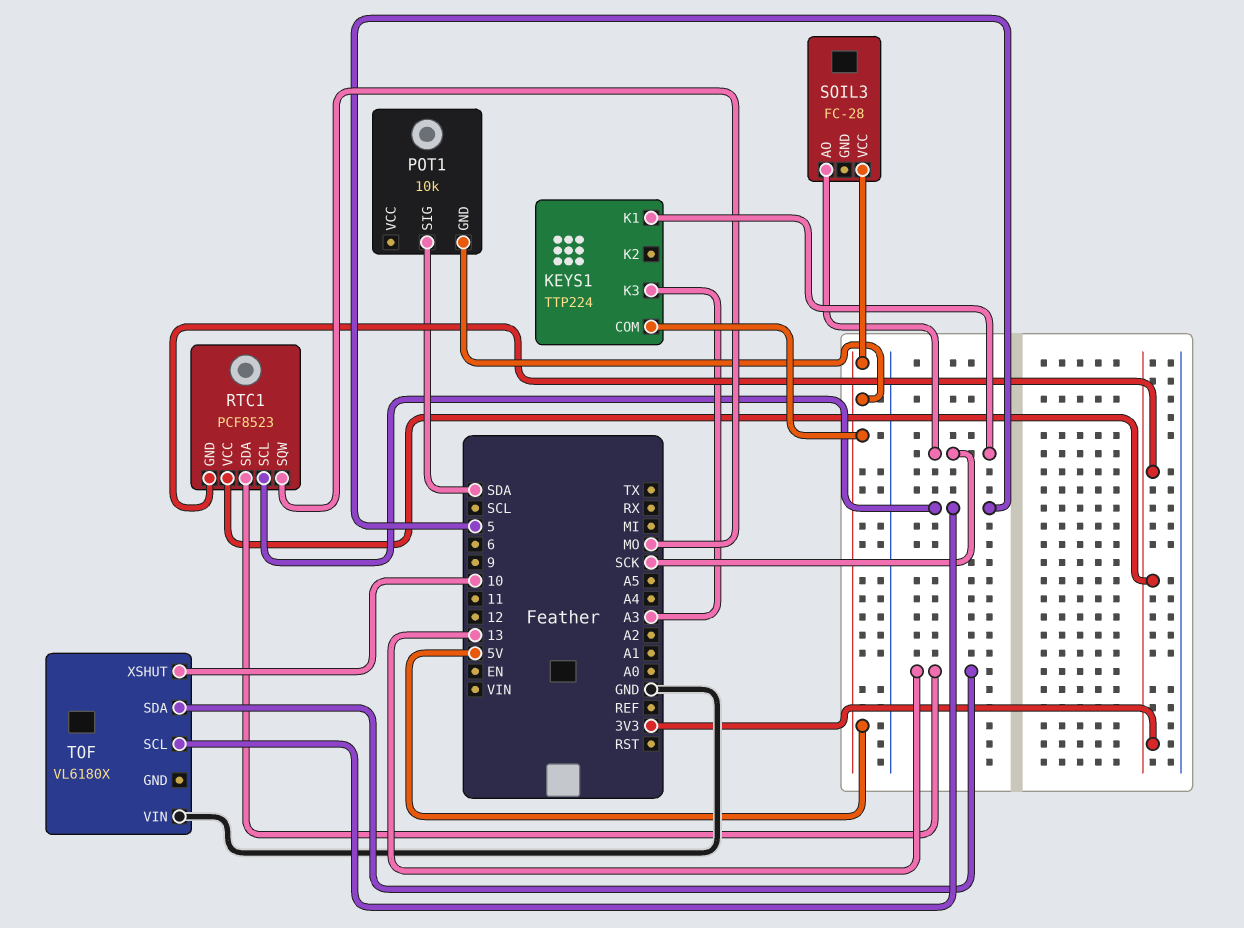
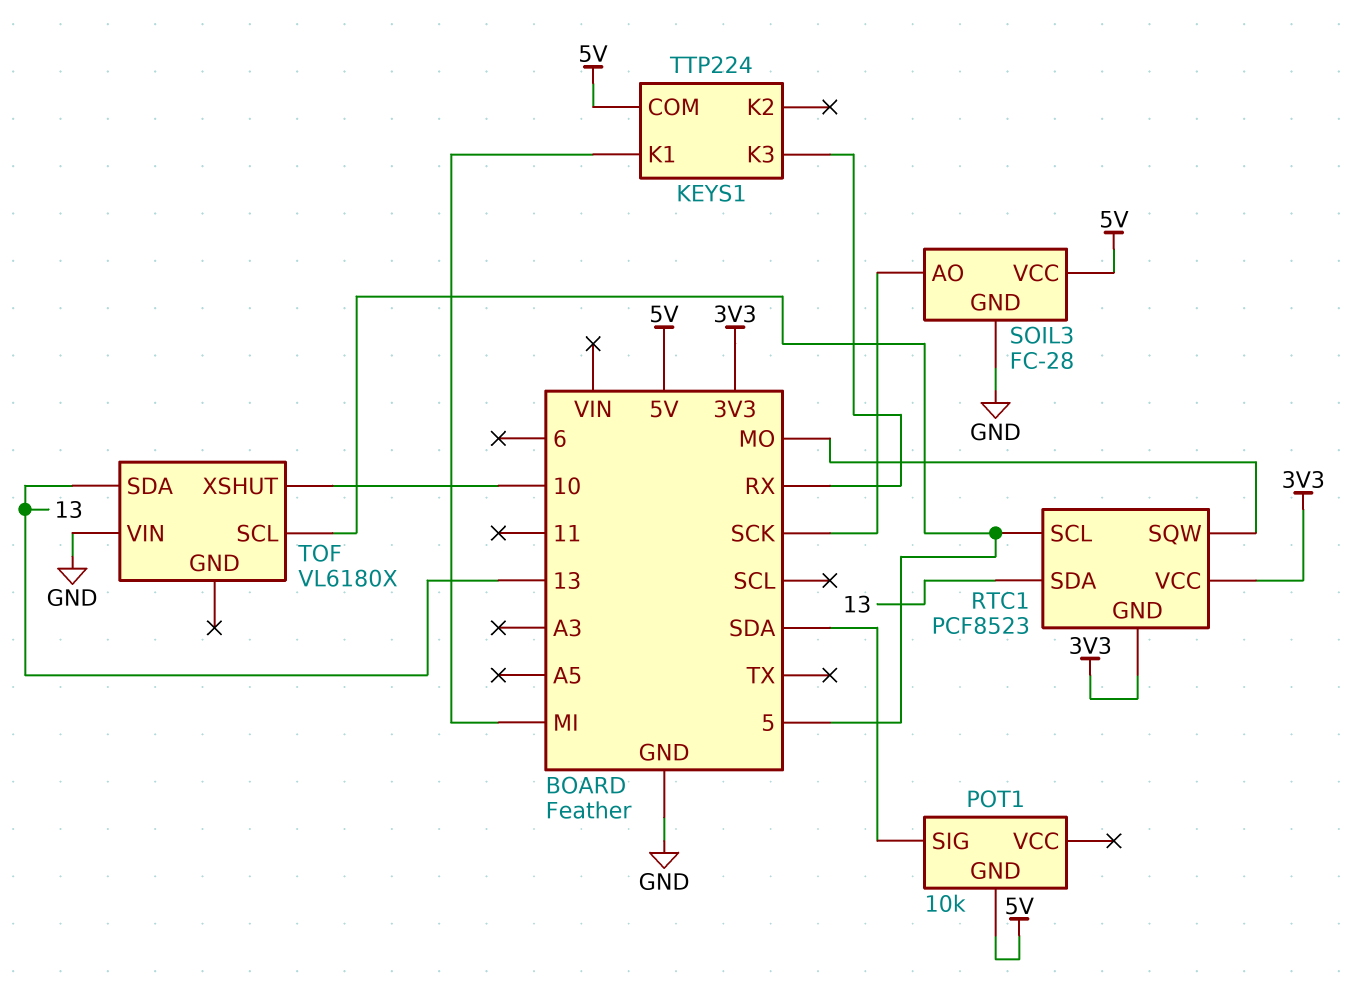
KEYS1 pin K1: SCK -> MI
KEYS1 pin K3: A3 -> RX
SOIL3 pin GND: none -> GND

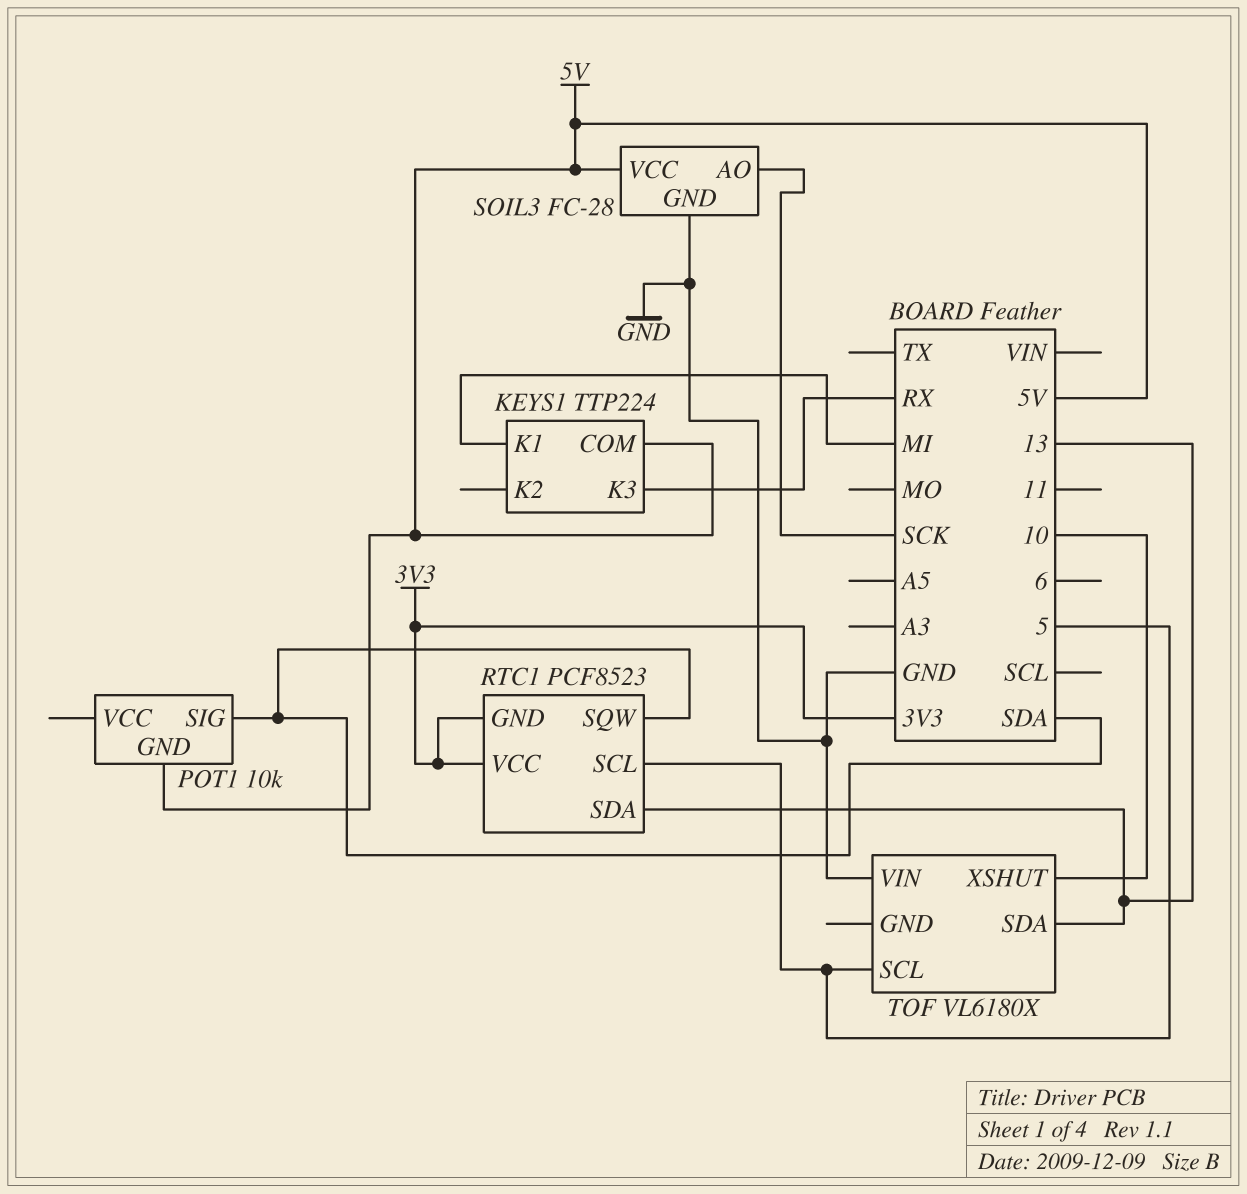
RTC1 pin SQW: MO -> SDA

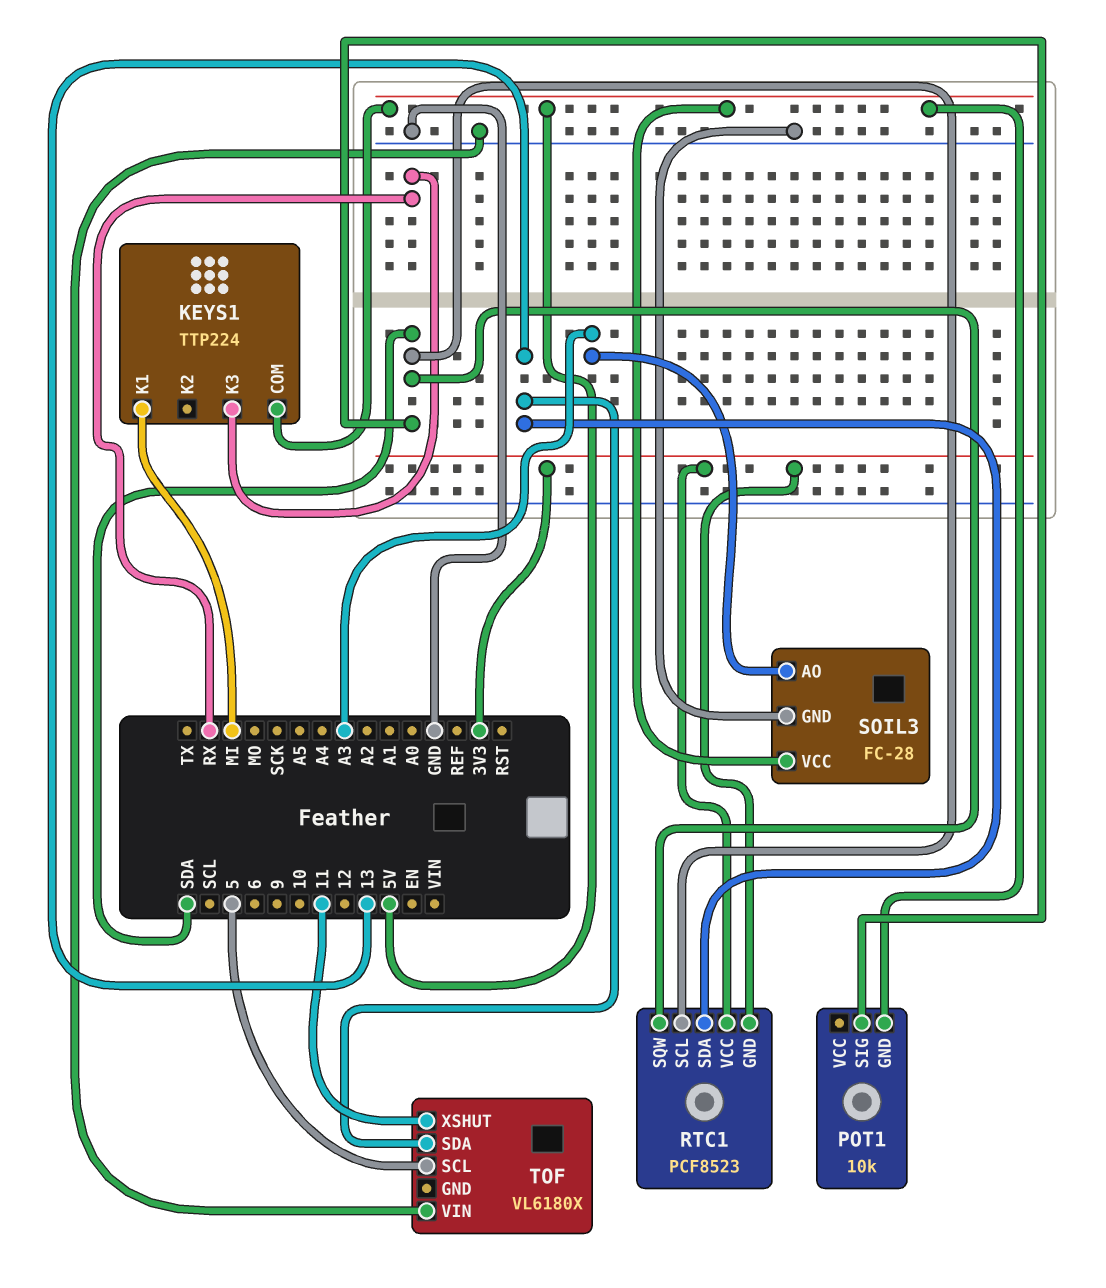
RTC1 pin SCL: 5 -> SDA
SOIL3 pin AO: SCK -> A3
TOF pin XSHUT: 10 -> 11

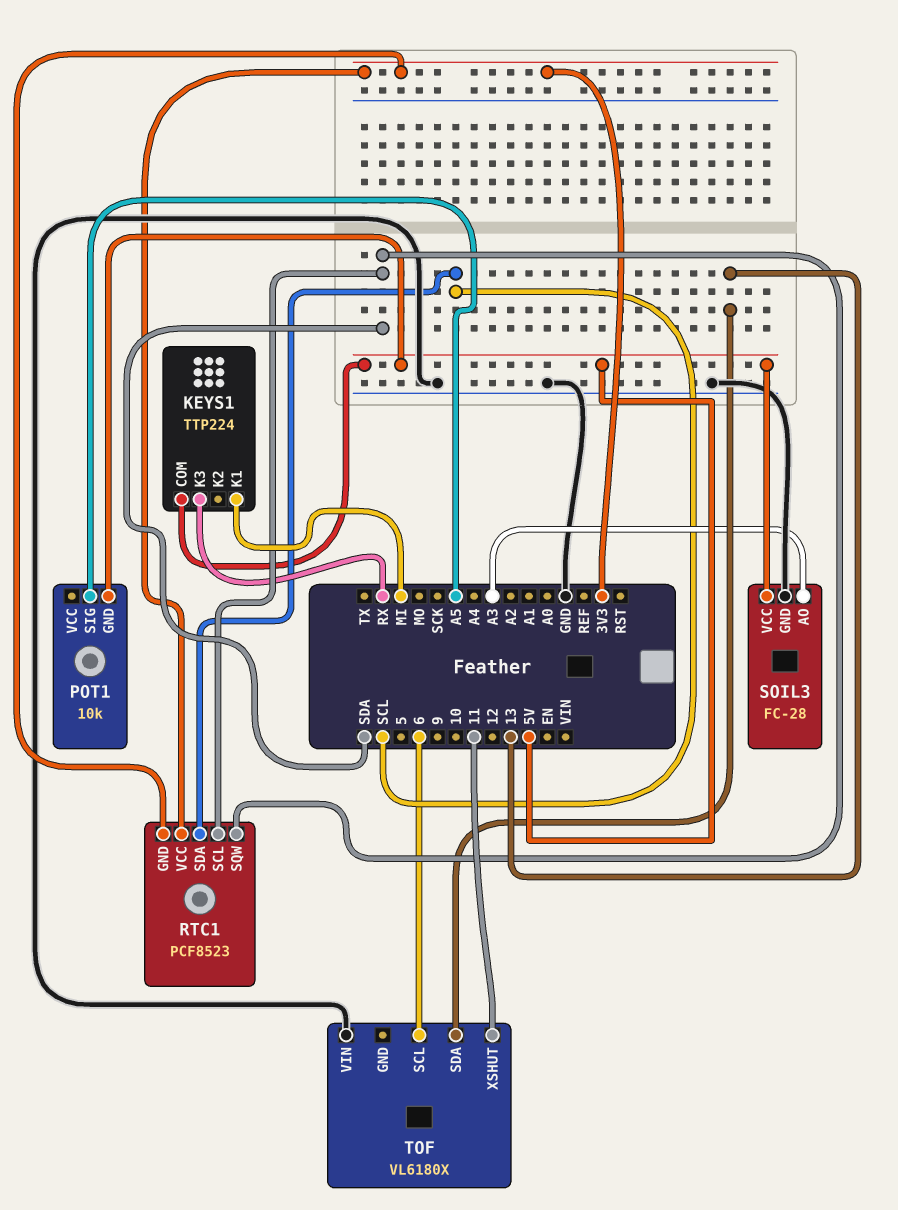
POT1 pin SIG: SDA -> A5
RTC1 pin SDA: 13 -> SCL
TOF pin SCL: 5 -> 6

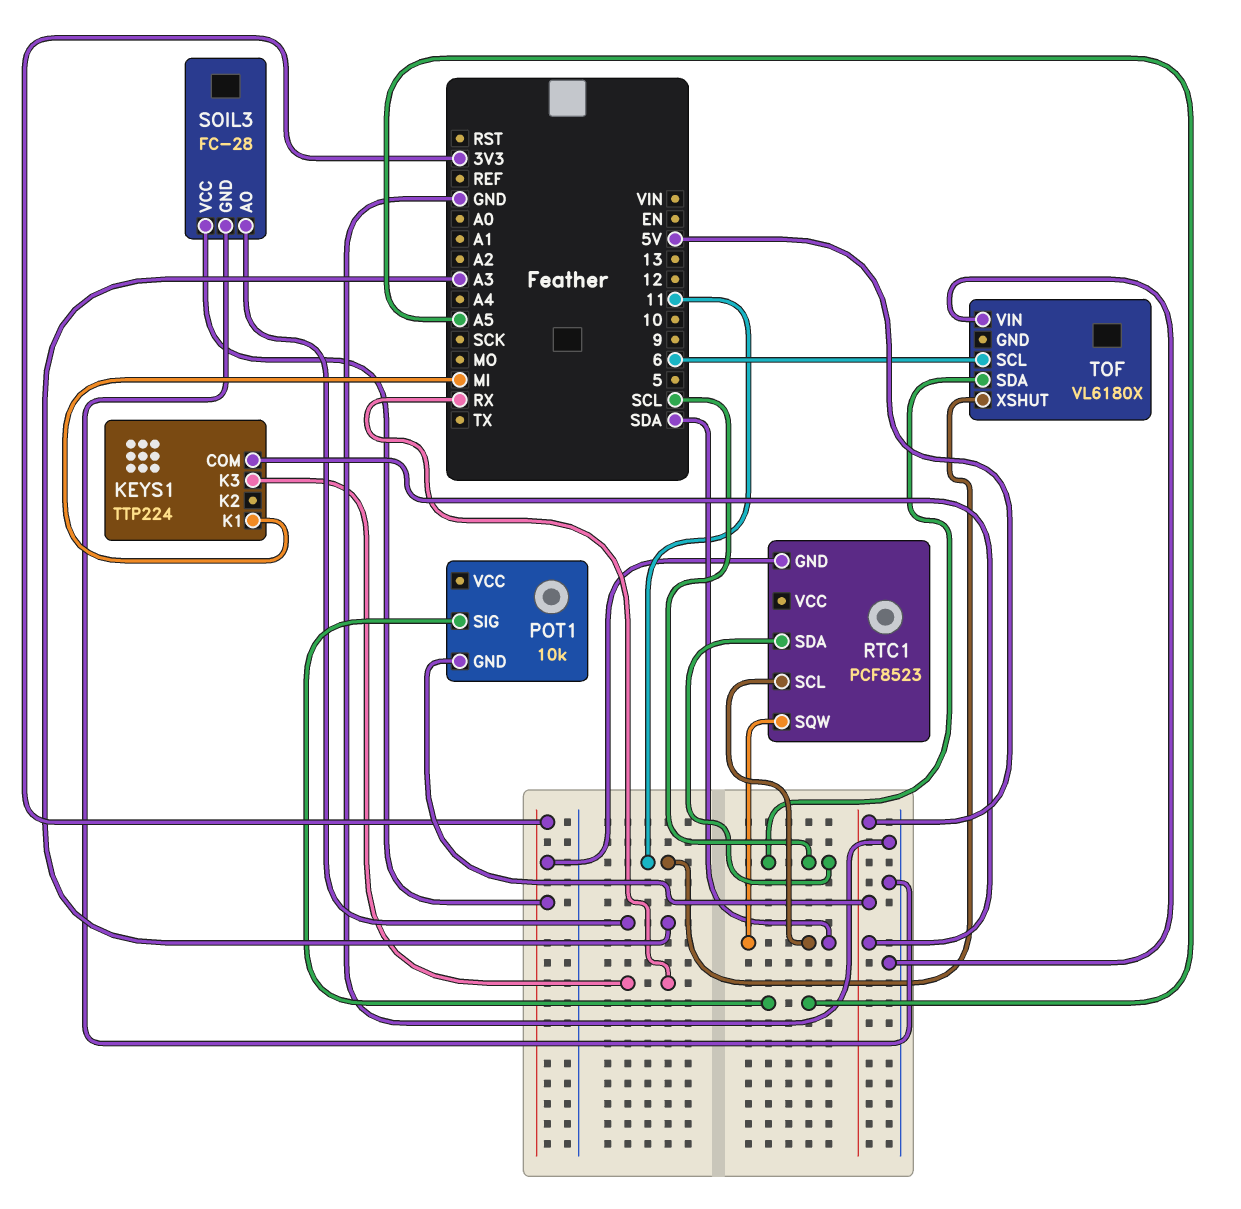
RTC1 pin VCC: 3V3 -> none
SOIL3 pin VCC: 5V -> 3V3
TOF pin SDA: 13 -> SCL

